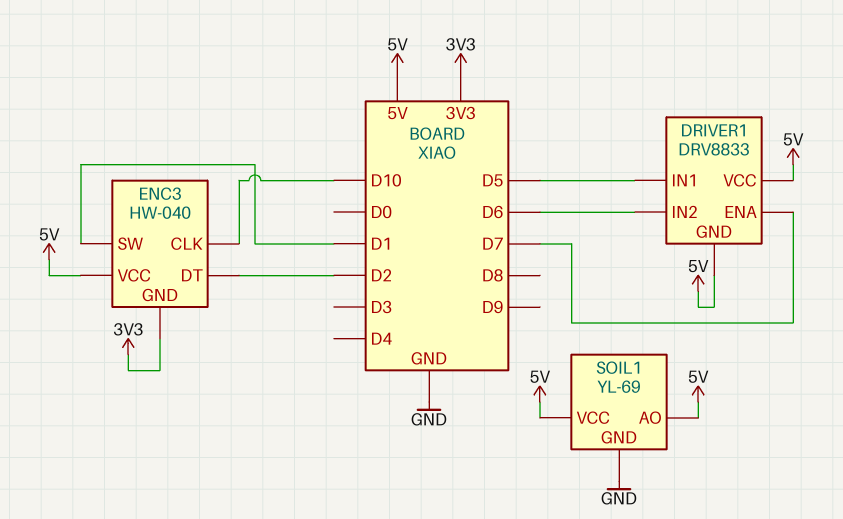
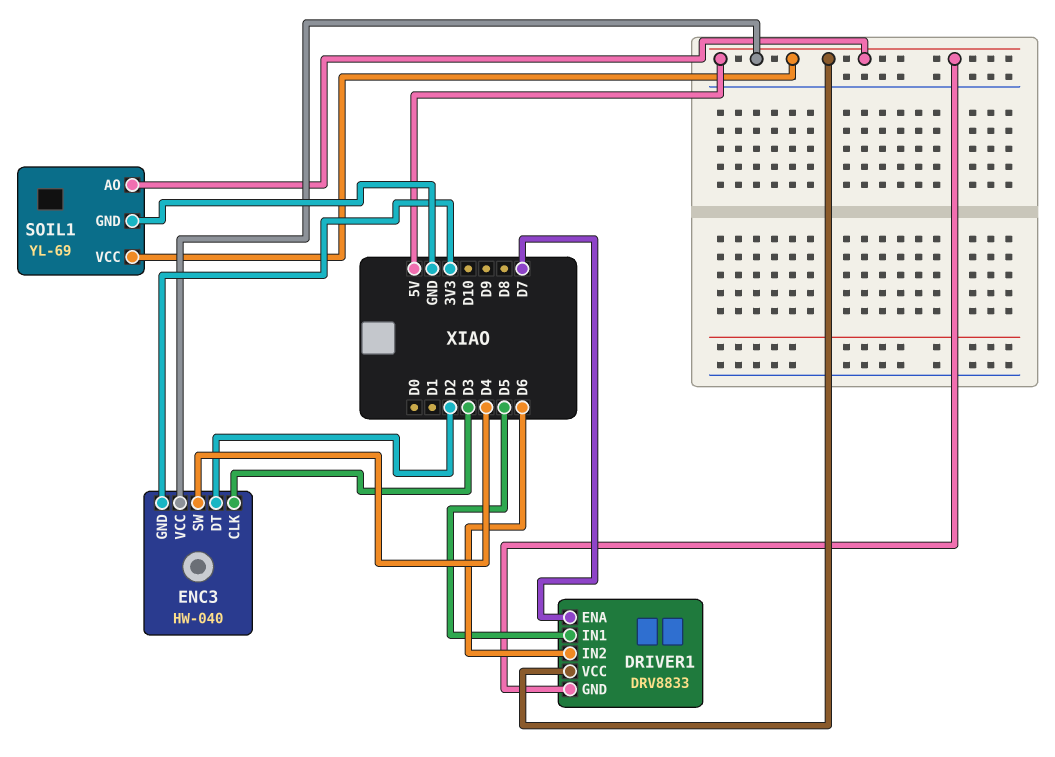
ENC3 pin CLK: D10 -> D3
ENC3 pin SW: D1 -> D4

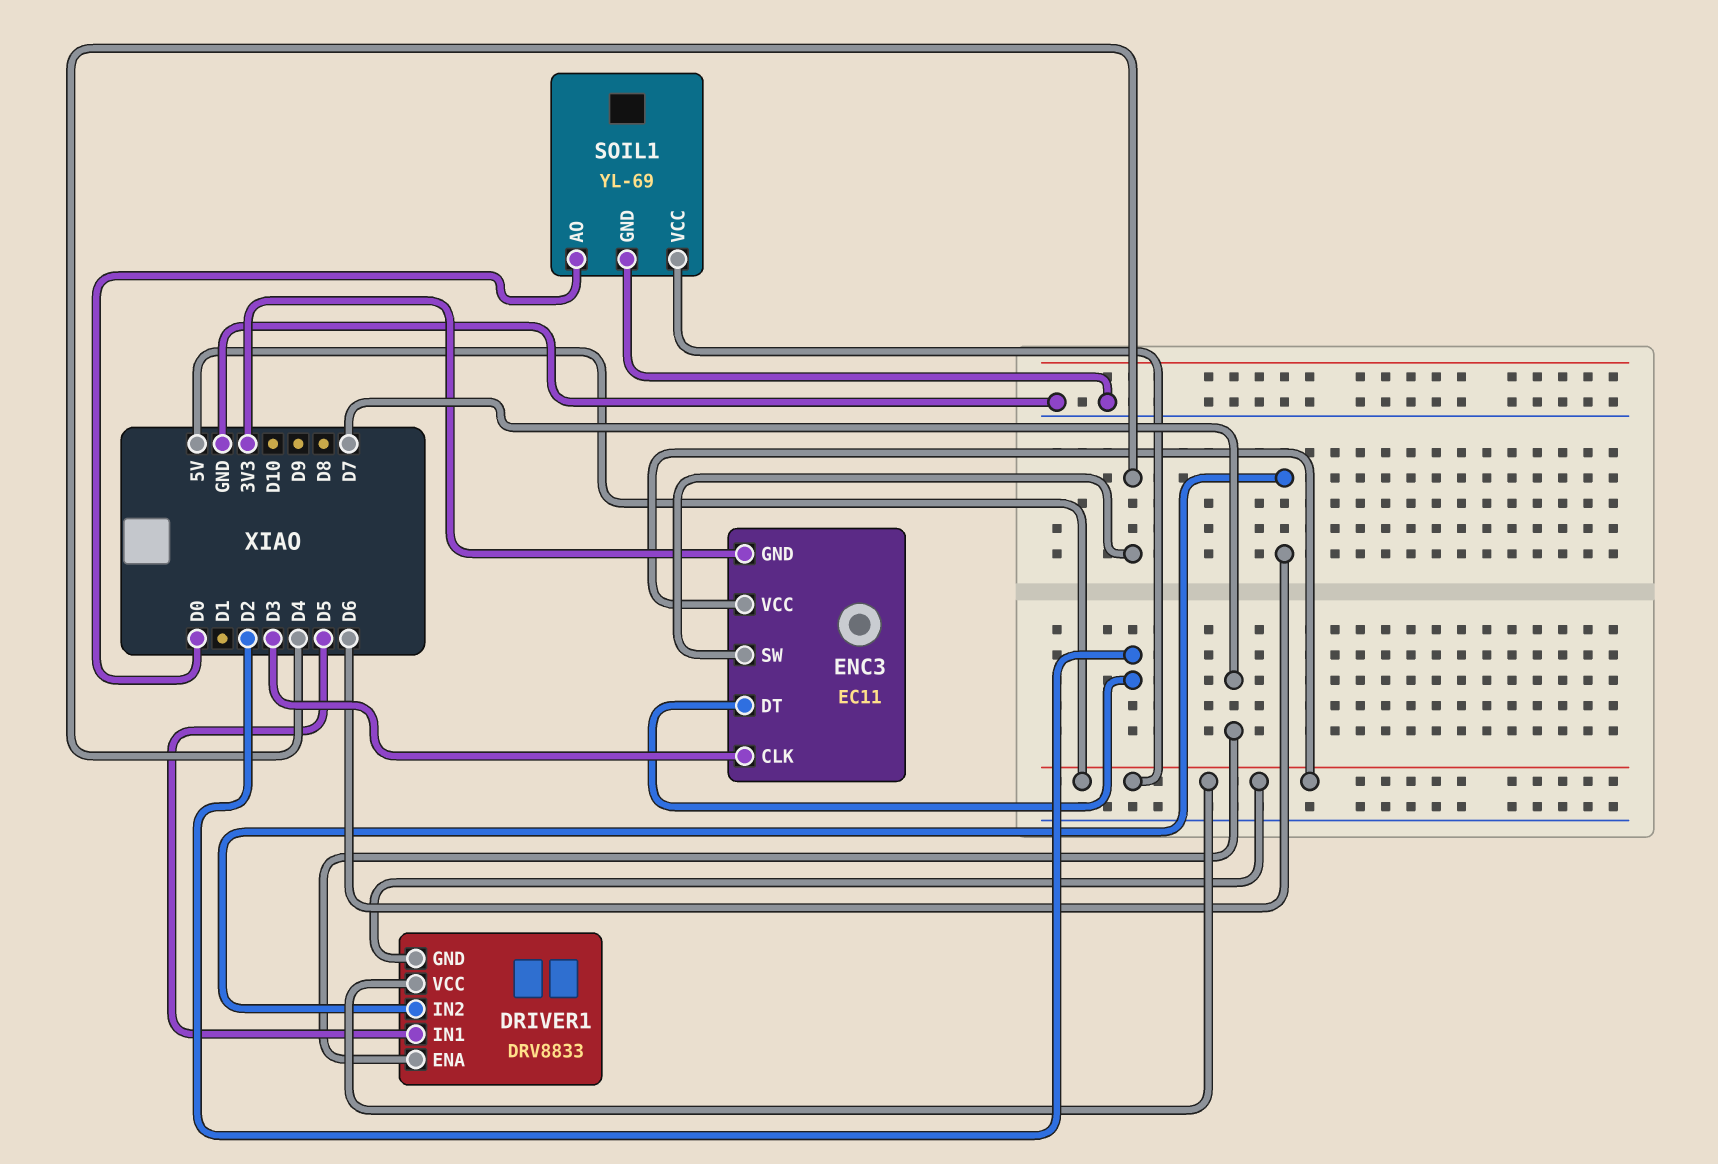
ENC3: HW-040 -> EC11
SOIL1 pin AO: 5V -> D0

